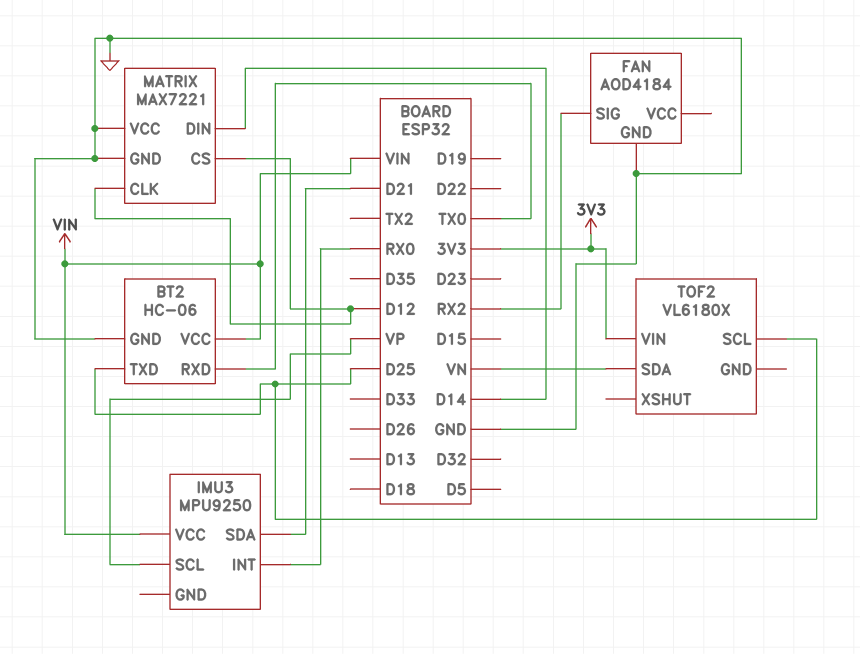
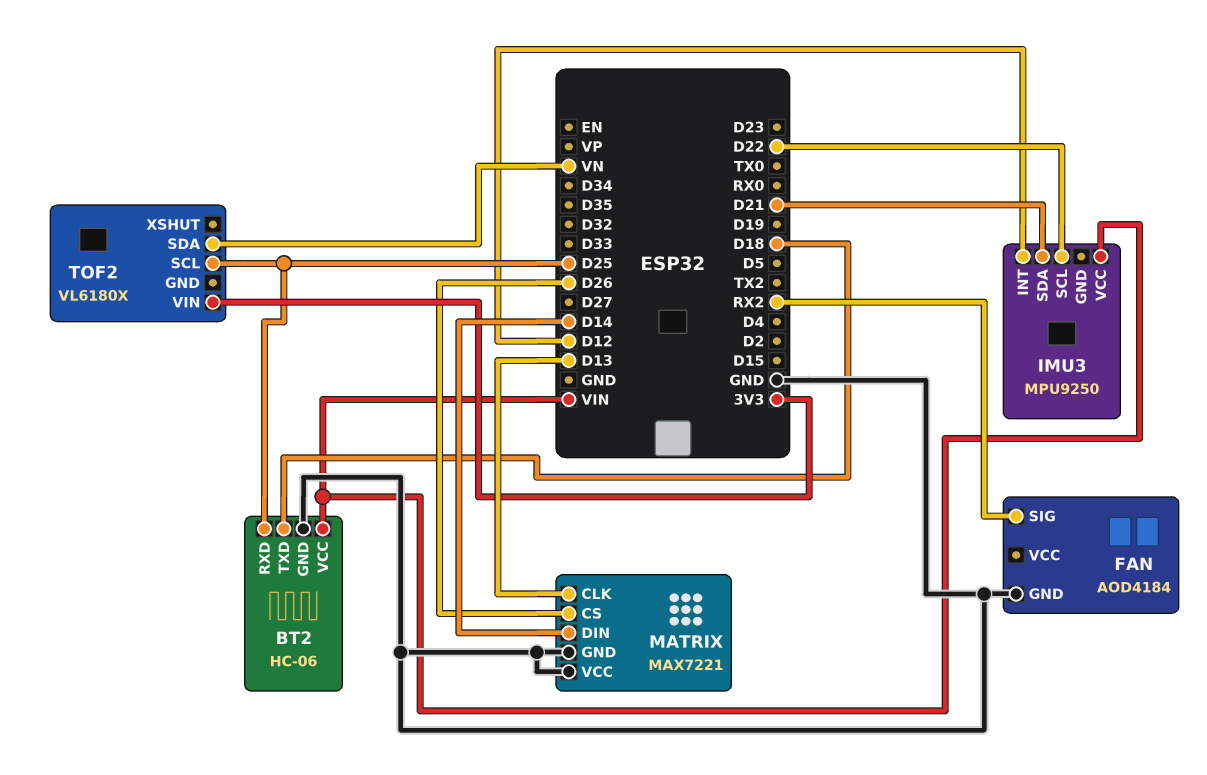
BT2 pin RXD: TX0 -> D25
BT2 pin TXD: D25 -> D18
IMU3 pin INT: RX0 -> D12
IMU3 pin SCL: VP -> D22
MATRIX pin CLK: D12 -> D13
MATRIX pin CS: D12 -> D26

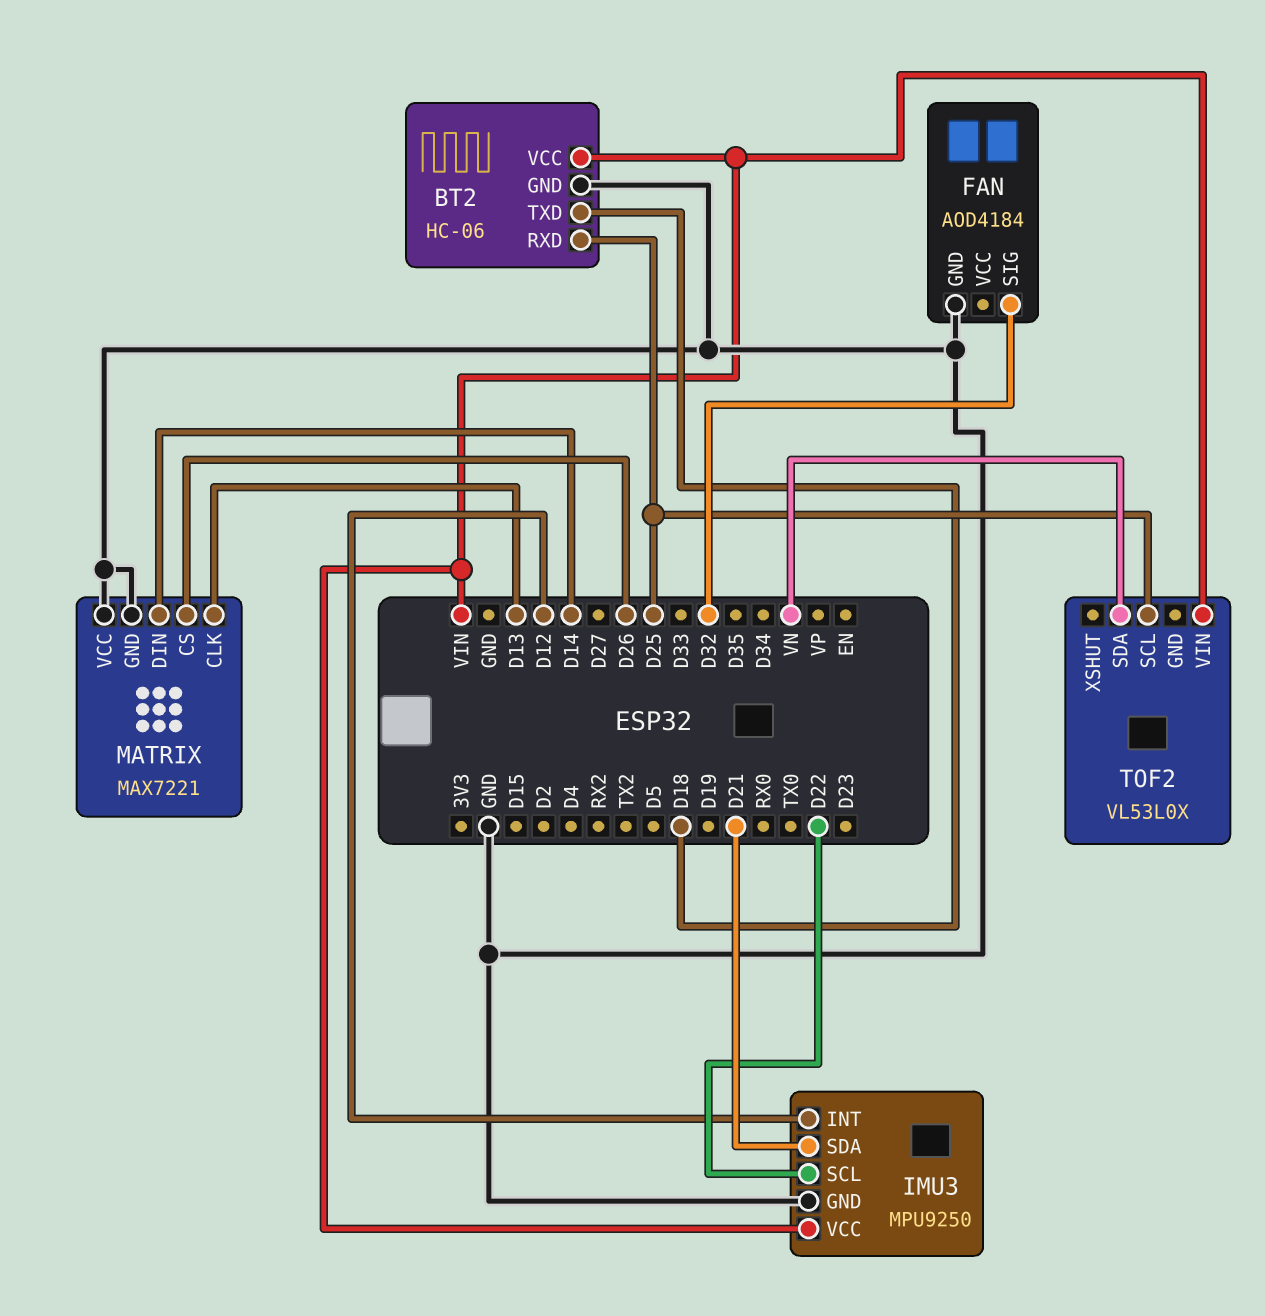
FAN pin SIG: RX2 -> D32
IMU3 pin GND: none -> GND
TOF2: VL6180X -> VL53L0X
TOF2 pin VIN: 3V3 -> VIN

